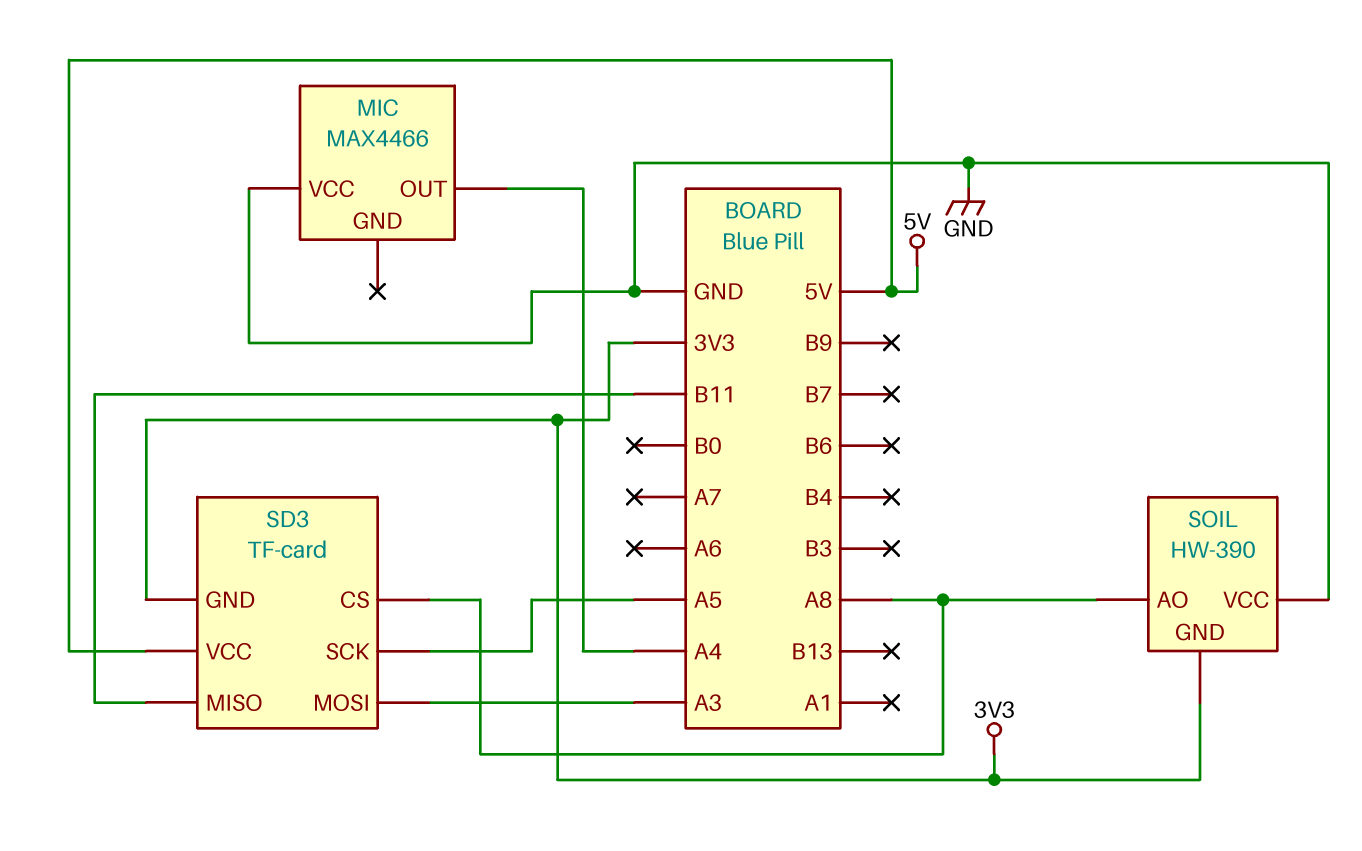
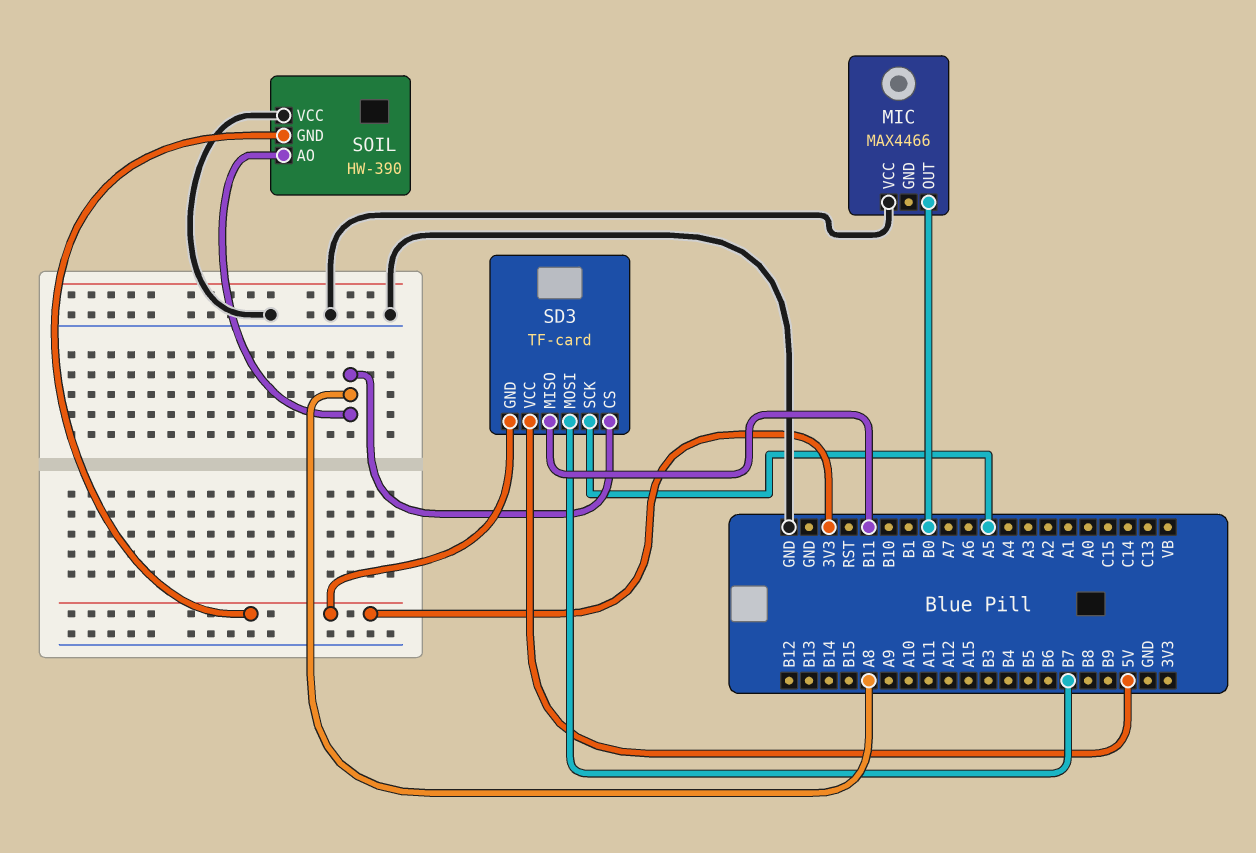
MIC pin OUT: A4 -> B0
SD3 pin MOSI: A3 -> B7

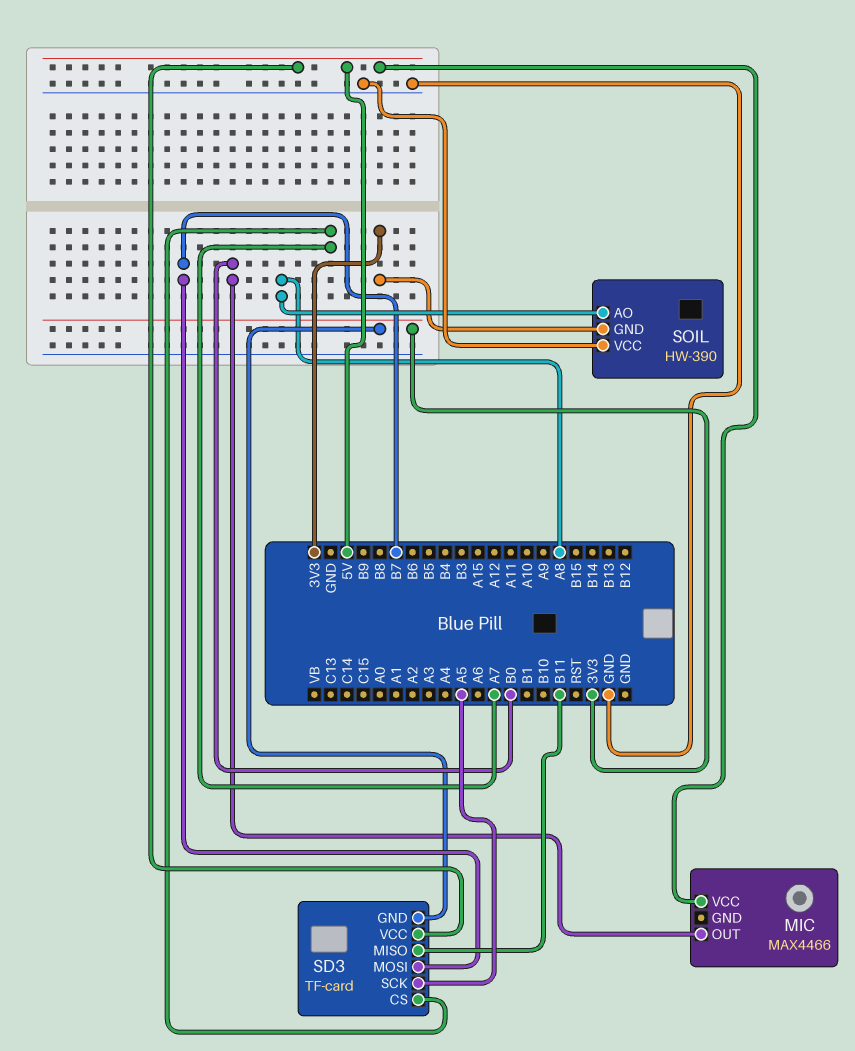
MIC pin VCC: GND -> 5V
SD3 pin CS: A8 -> A7

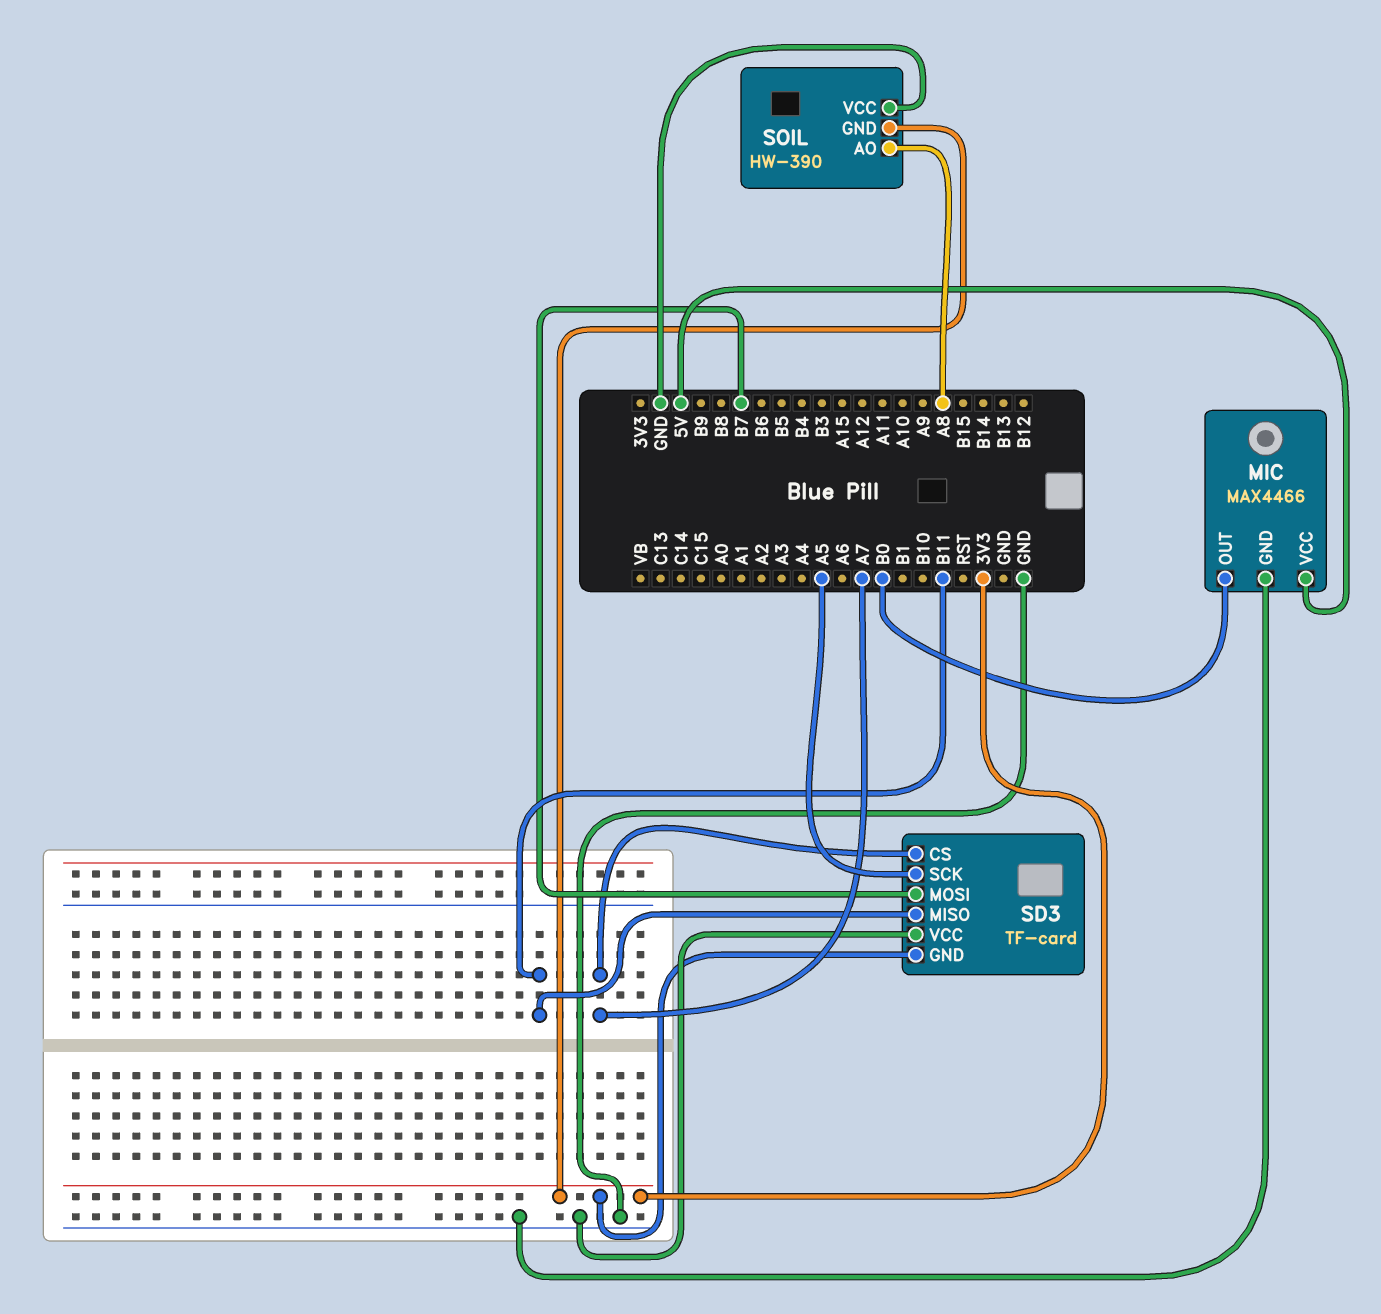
MIC pin GND: none -> GND
SD3 pin VCC: 5V -> GND

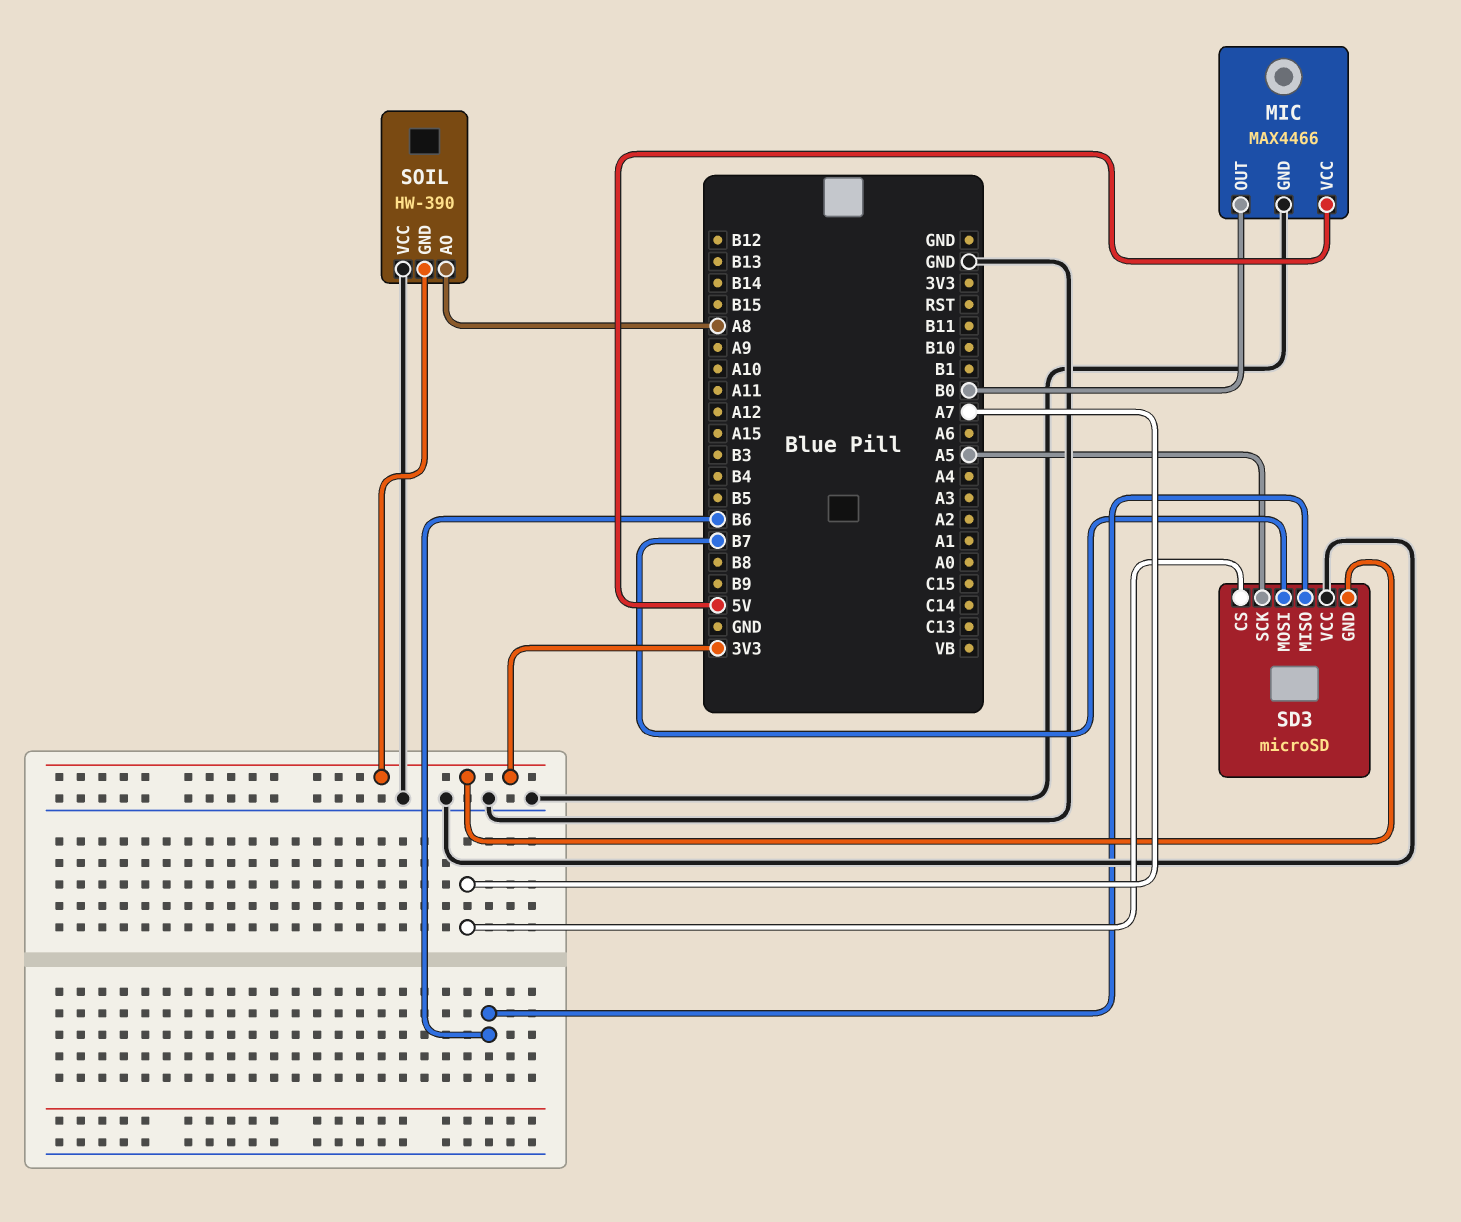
SD3: TF-card -> microSD
SD3 pin MISO: B11 -> B6

